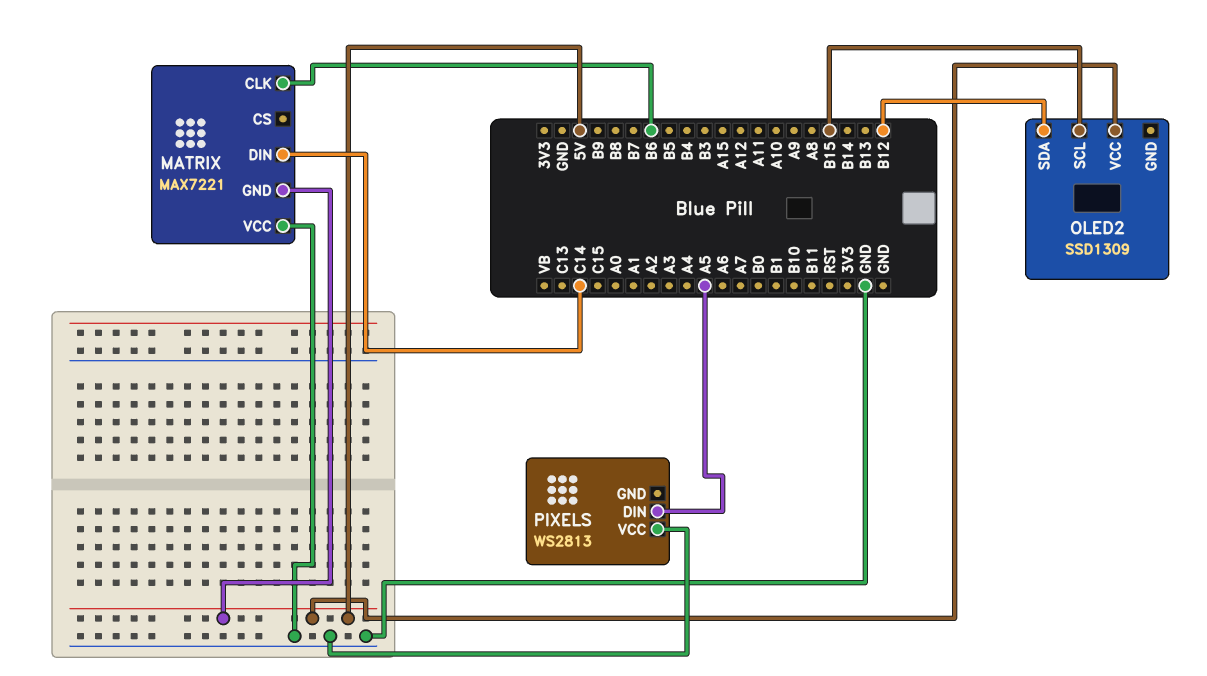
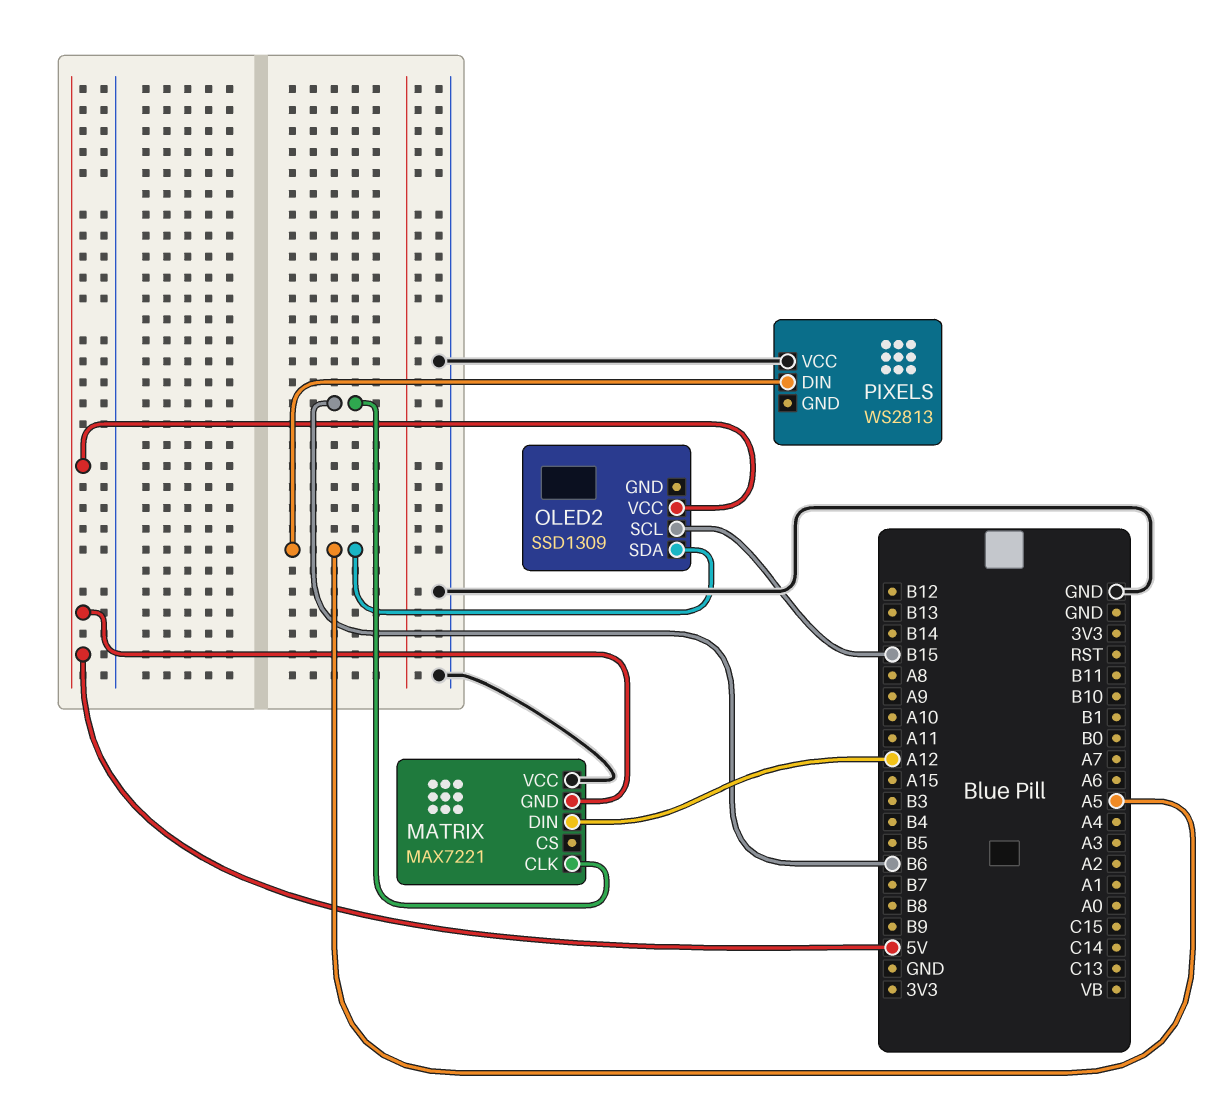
MATRIX pin DIN: C14 -> A12
OLED2 pin SDA: B12 -> A5

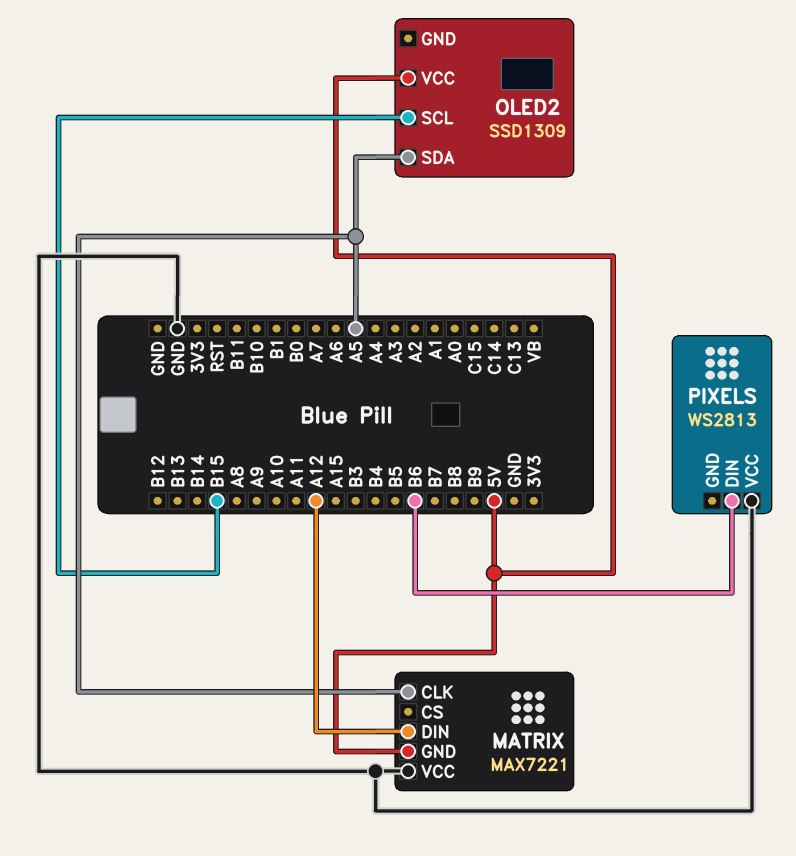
MATRIX pin CLK: B6 -> A5
PIXELS pin DIN: A5 -> B6

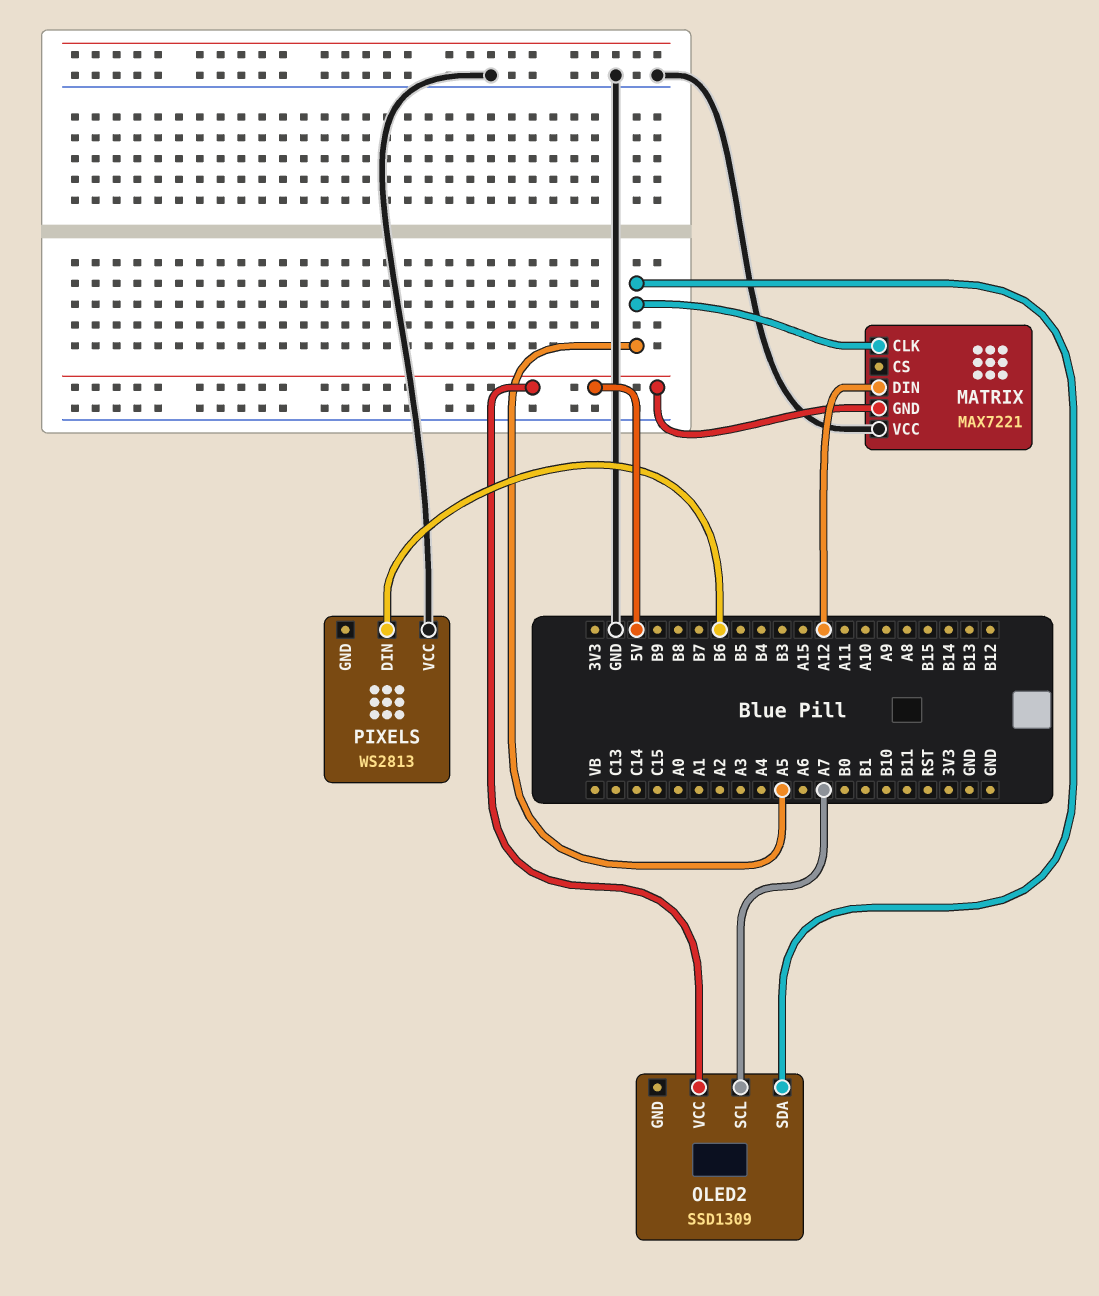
OLED2 pin SCL: B15 -> A7

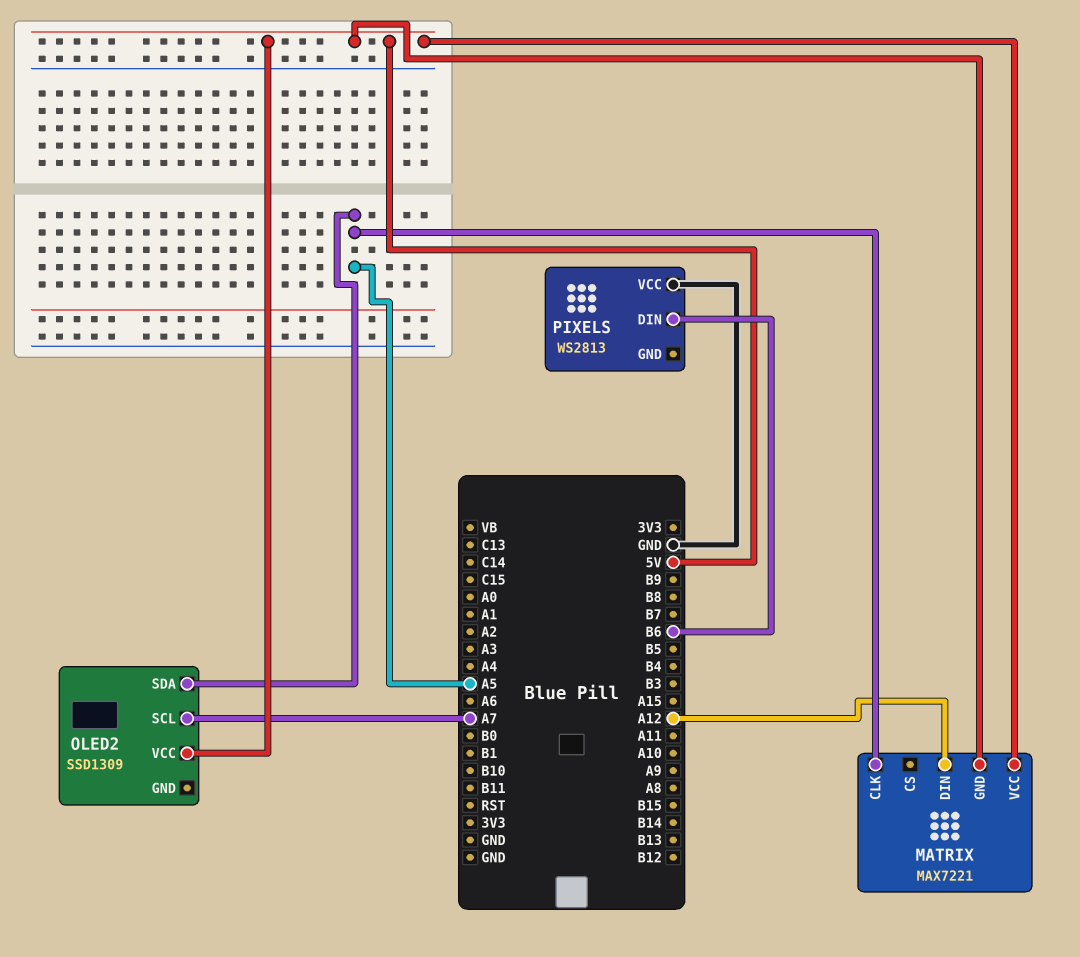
MATRIX pin VCC: GND -> 5V

